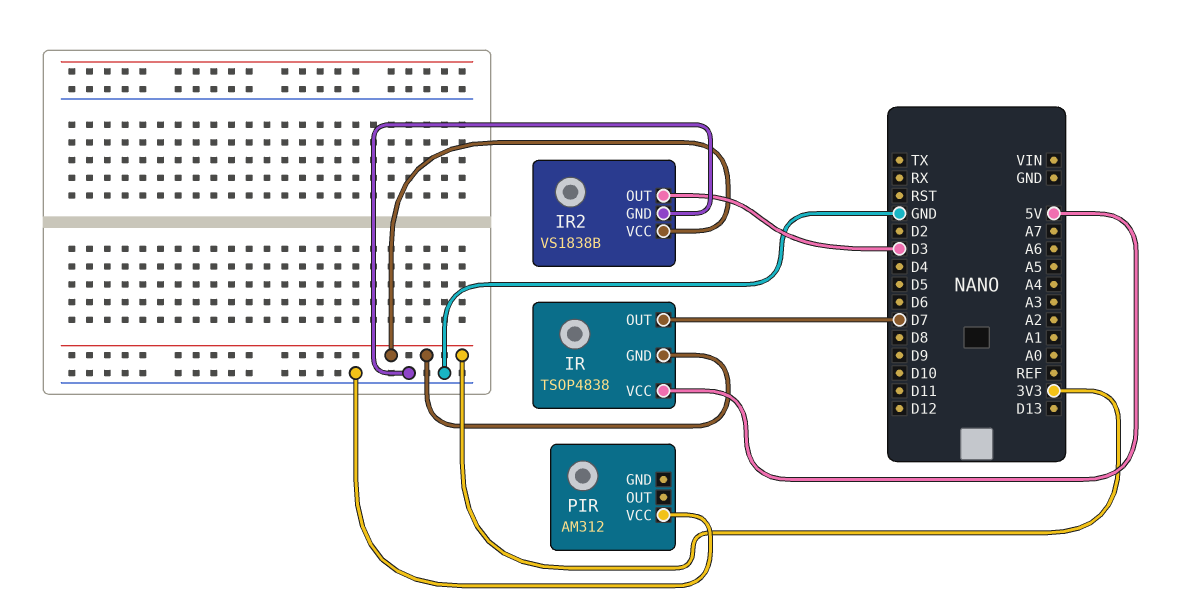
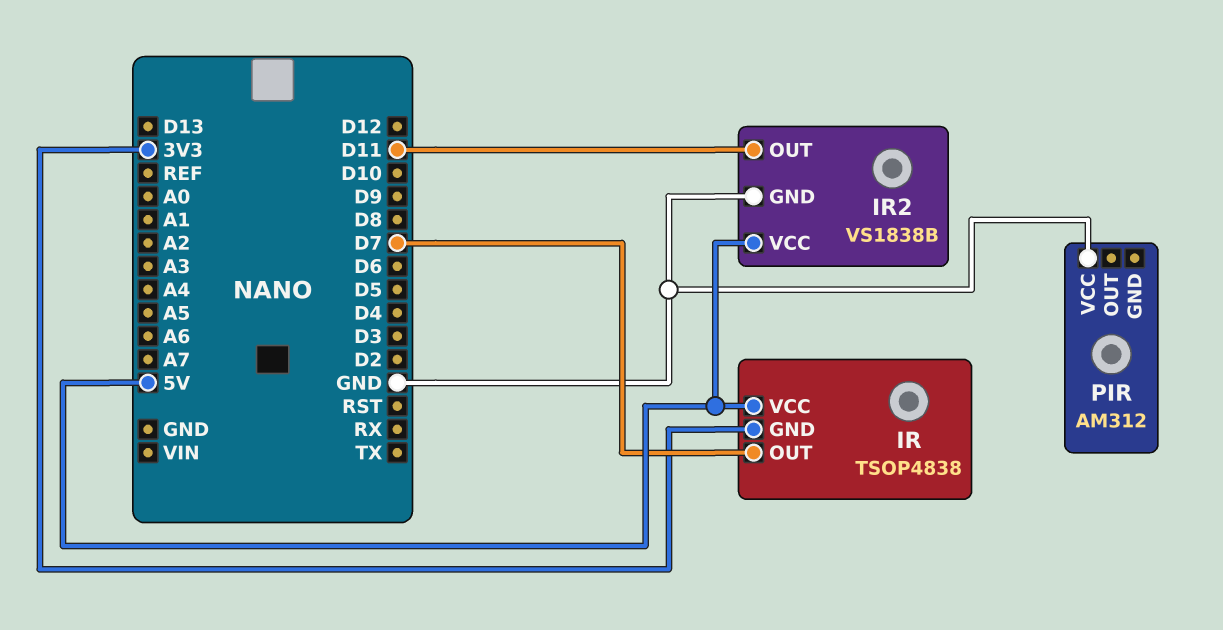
IR2 pin OUT: D3 -> D11
IR2 pin VCC: 3V3 -> 5V

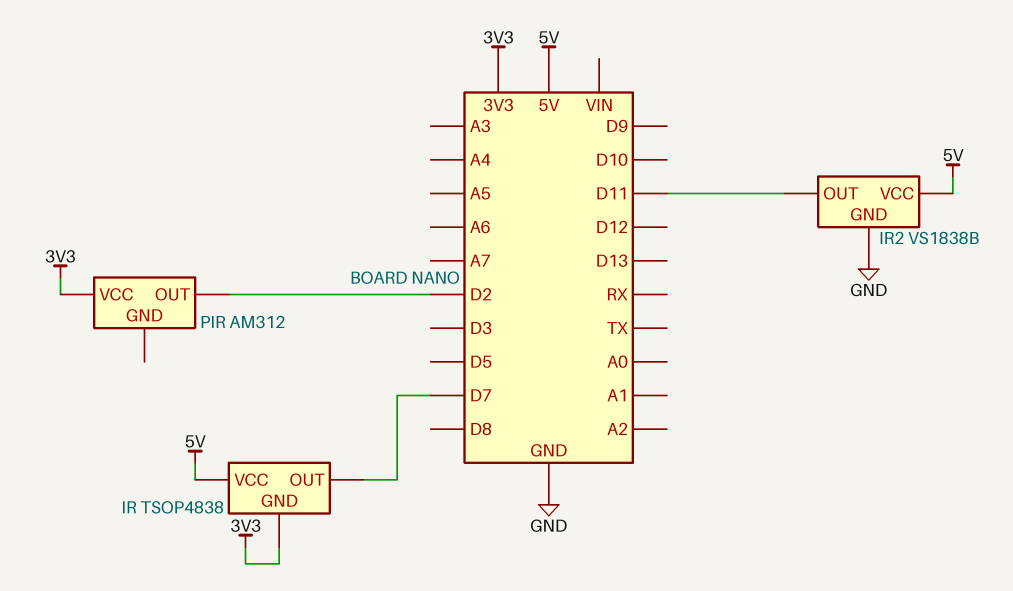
PIR pin OUT: none -> D2
PIR pin VCC: GND -> 3V3

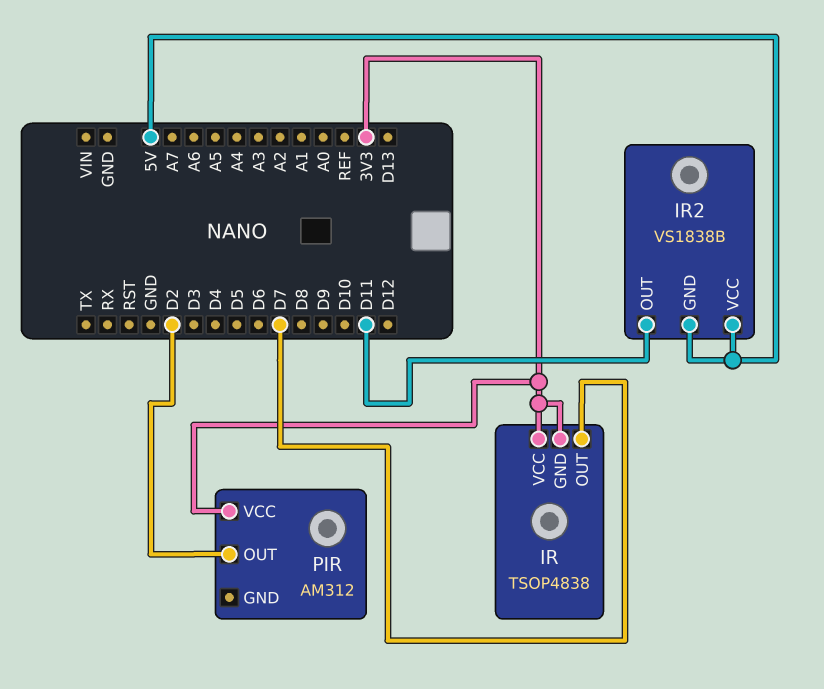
IR pin VCC: 5V -> 3V3
IR2 pin GND: GND -> 5V

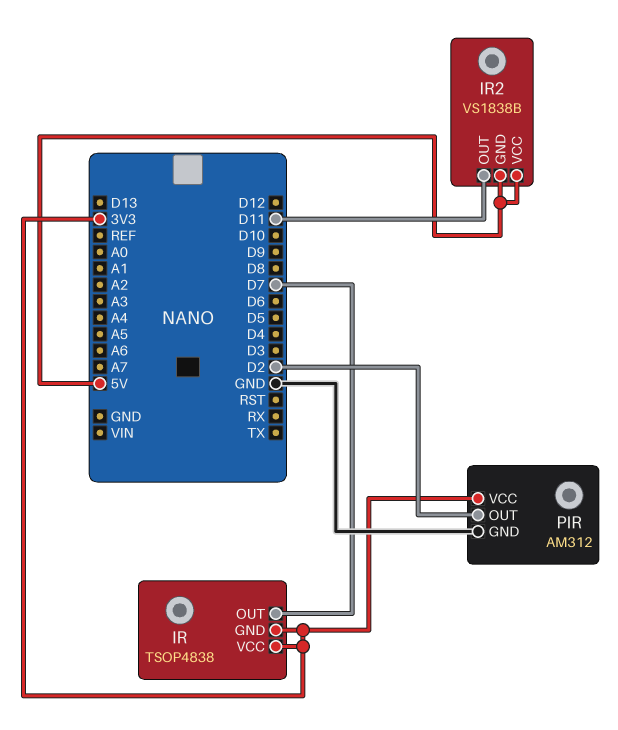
PIR pin GND: none -> GND

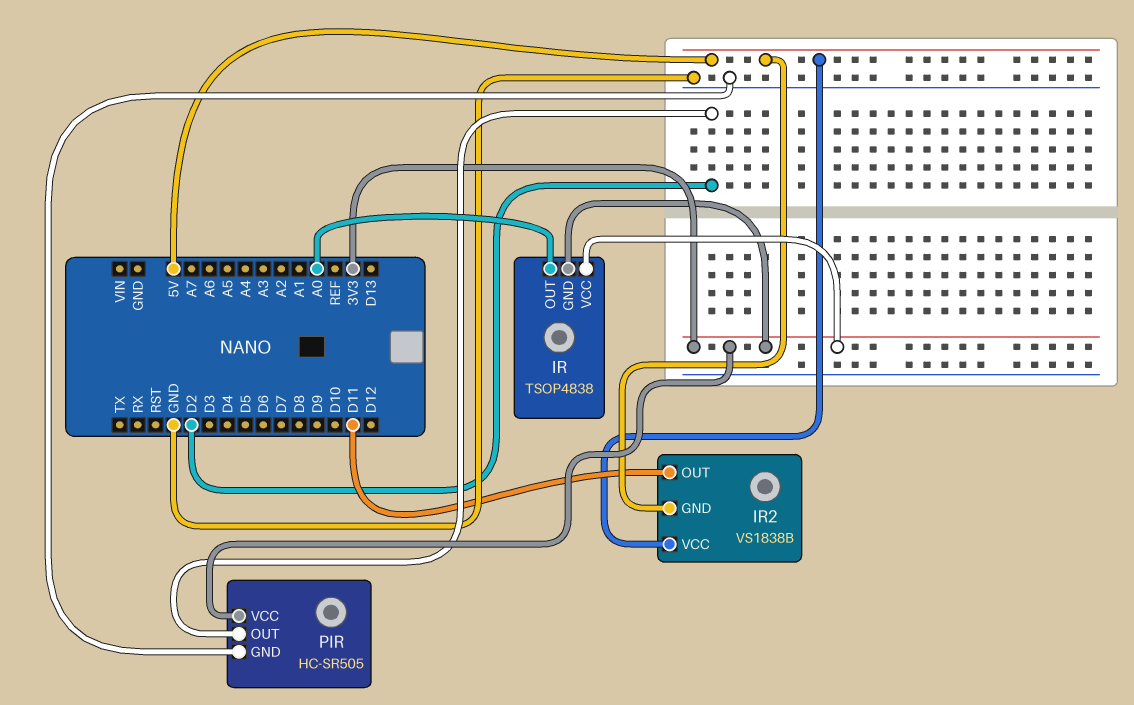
IR pin OUT: D7 -> A0
PIR: AM312 -> HC-SR505

